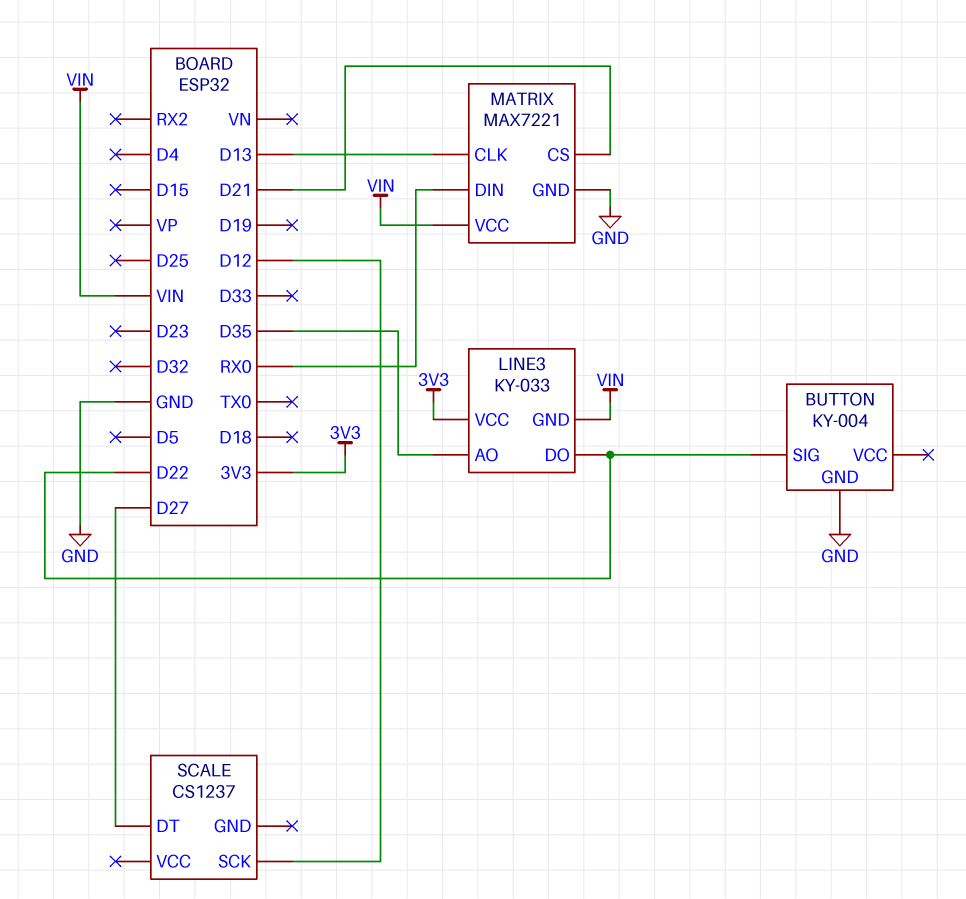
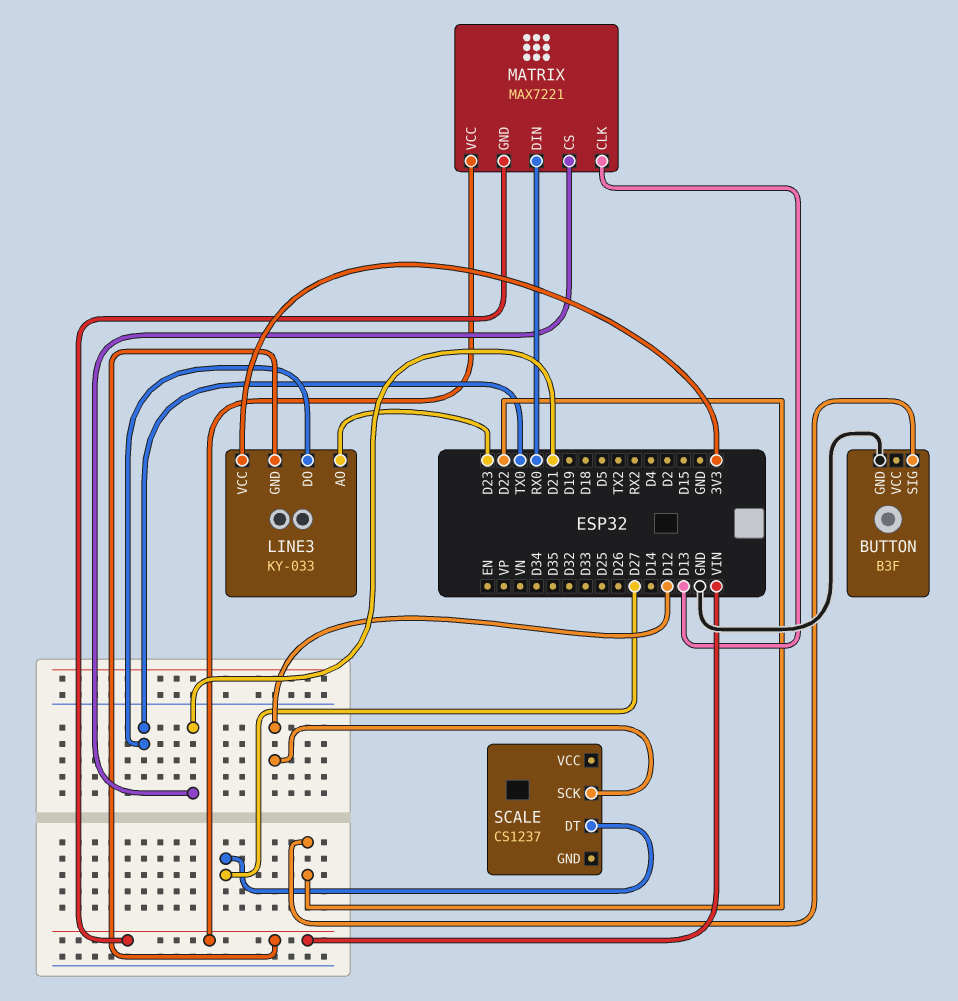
BUTTON: KY-004 -> B3F
LINE3 pin AO: D35 -> D23
LINE3 pin DO: D22 -> TX0
MATRIX pin GND: GND -> VIN

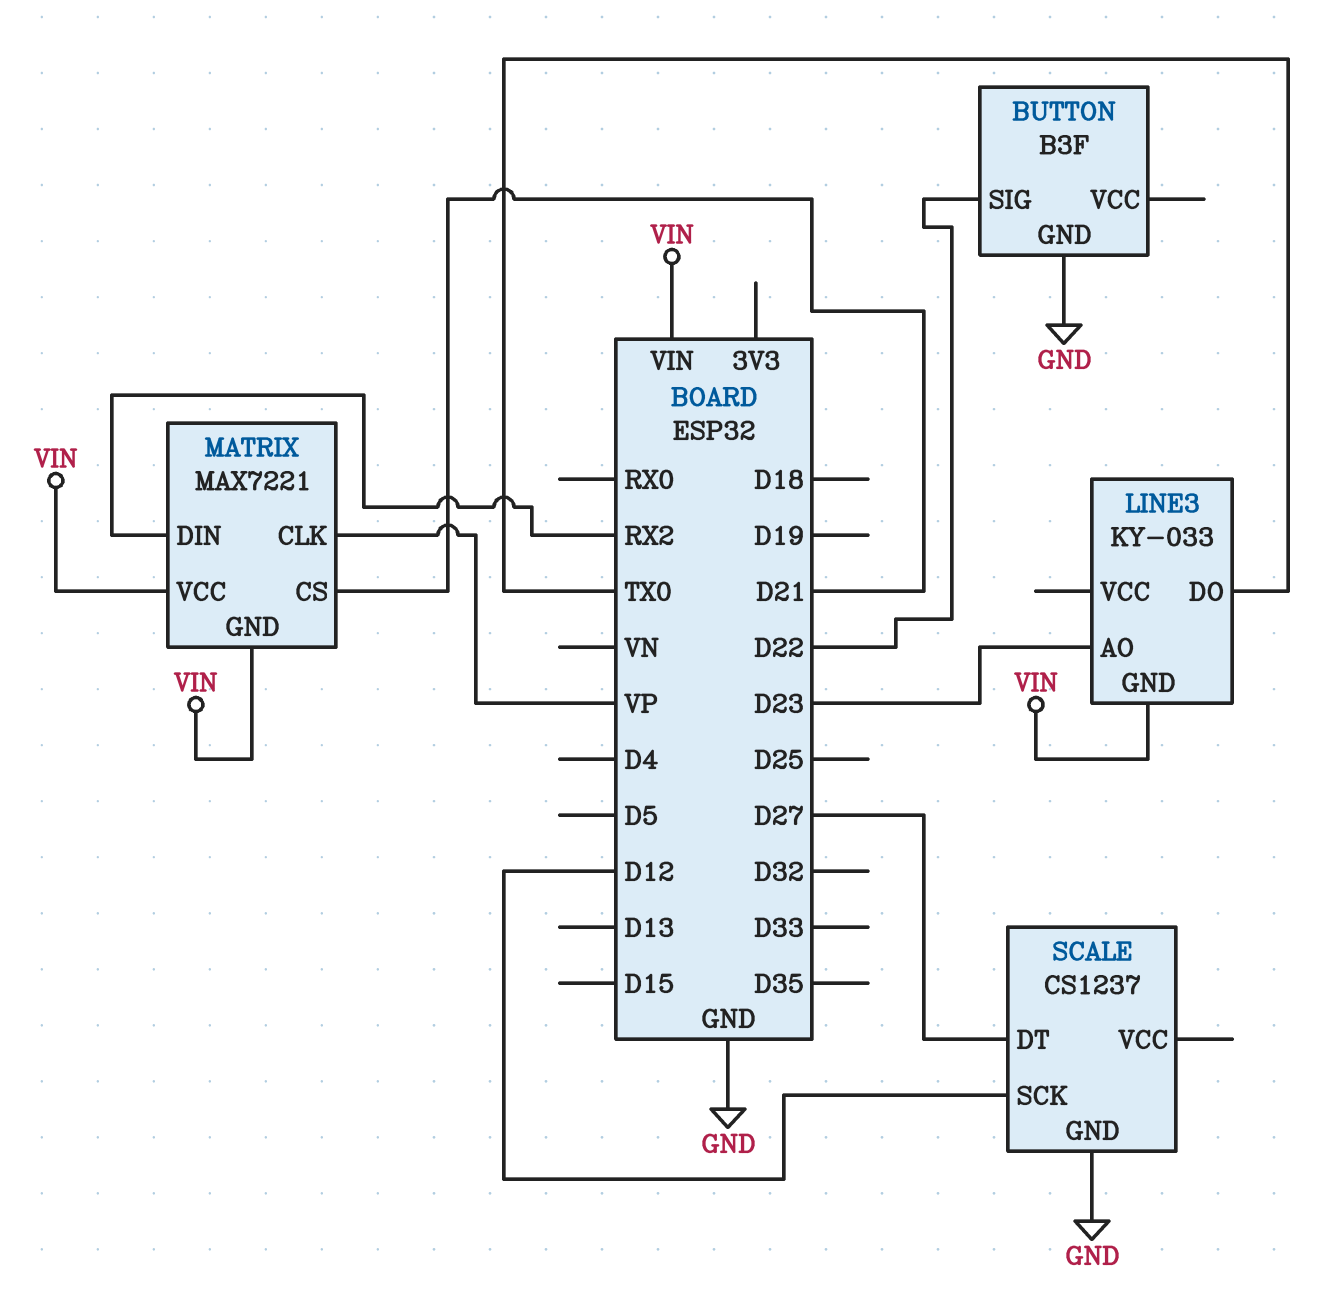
LINE3 pin VCC: 3V3 -> none
MATRIX pin CLK: D13 -> VP
MATRIX pin DIN: RX0 -> RX2
SCALE pin GND: none -> GND

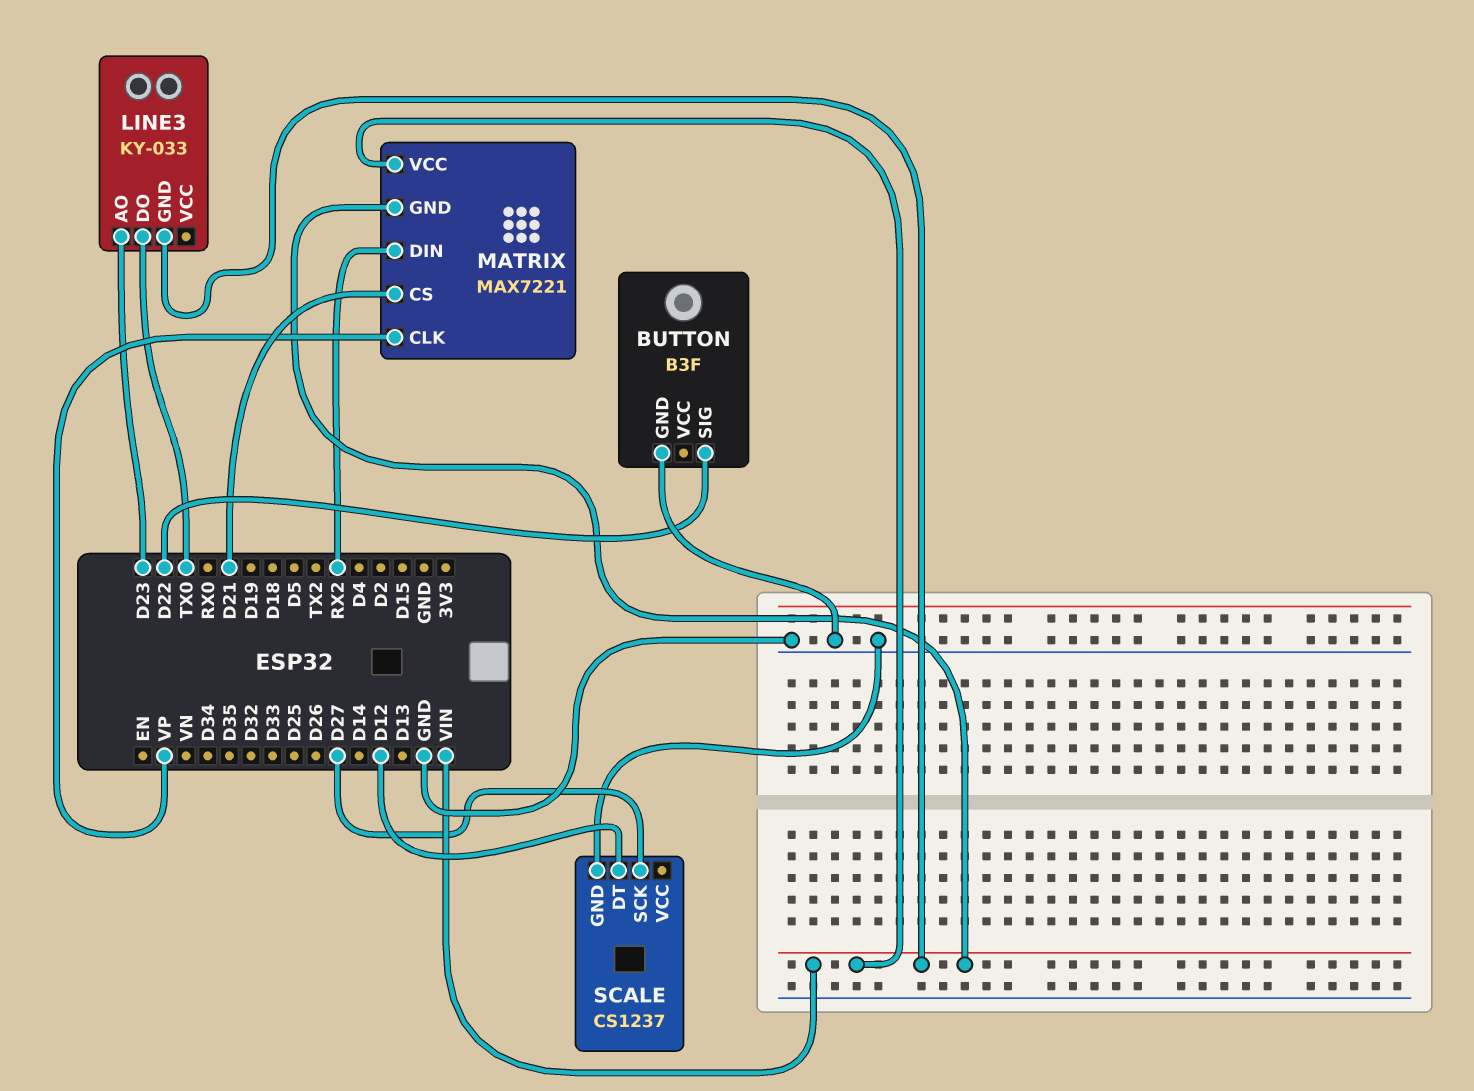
SCALE pin DT: D27 -> D12
SCALE pin SCK: D12 -> D27

